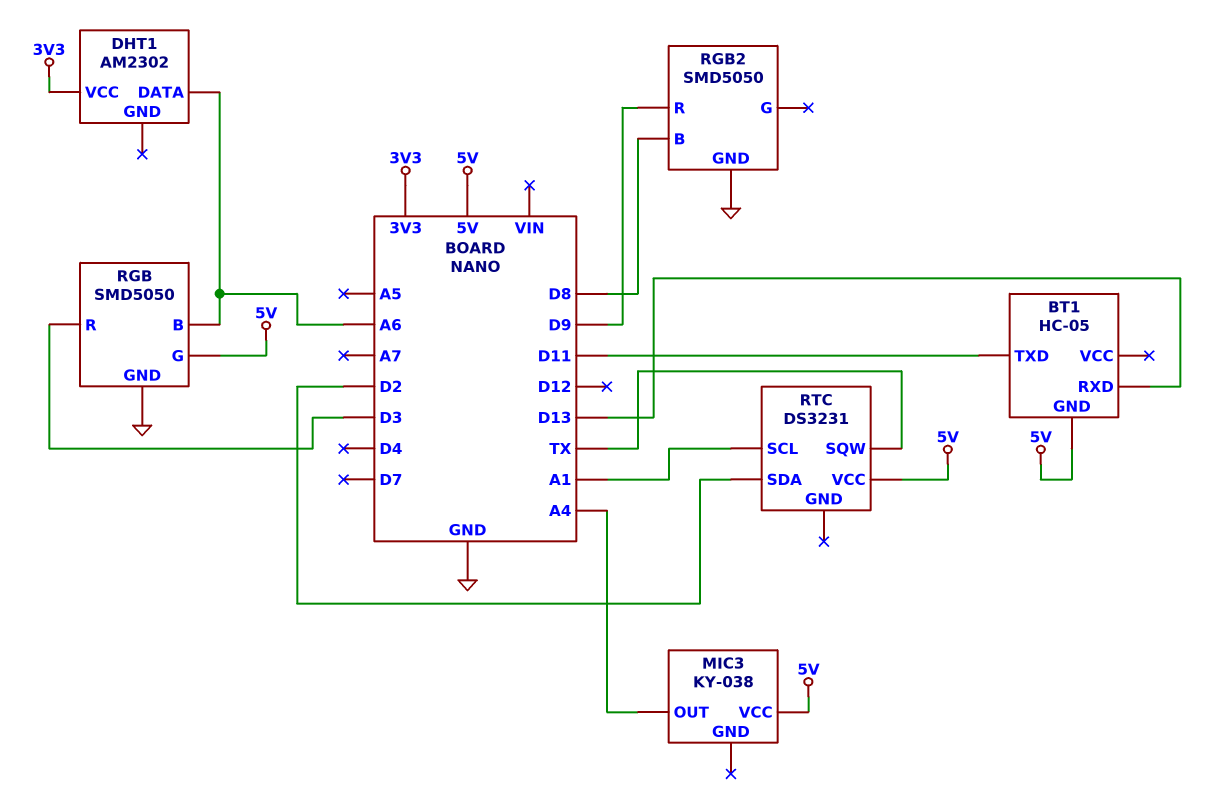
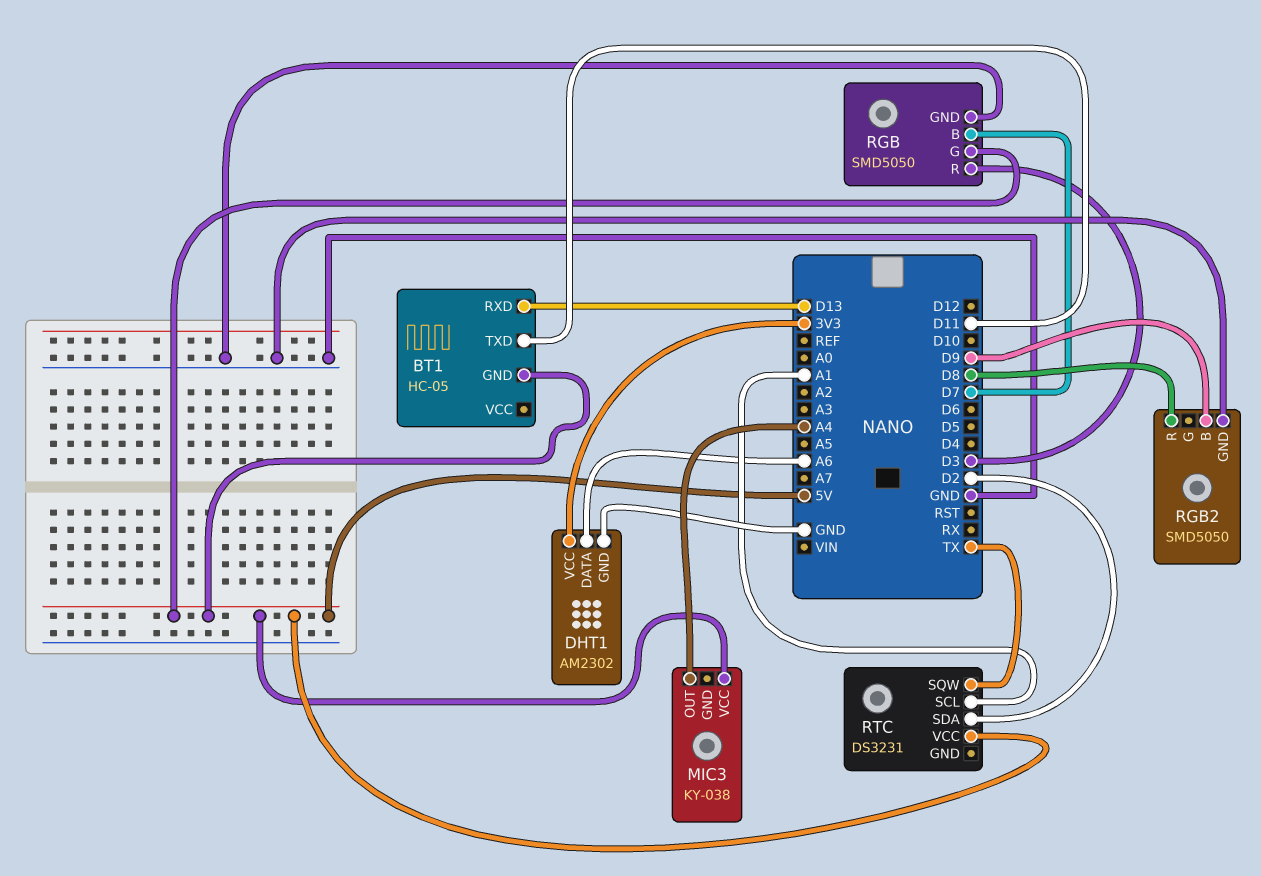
DHT1 pin GND: none -> GND
RGB pin B: A6 -> D7
RGB2 pin B: D8 -> D9
RGB2 pin R: D9 -> D8

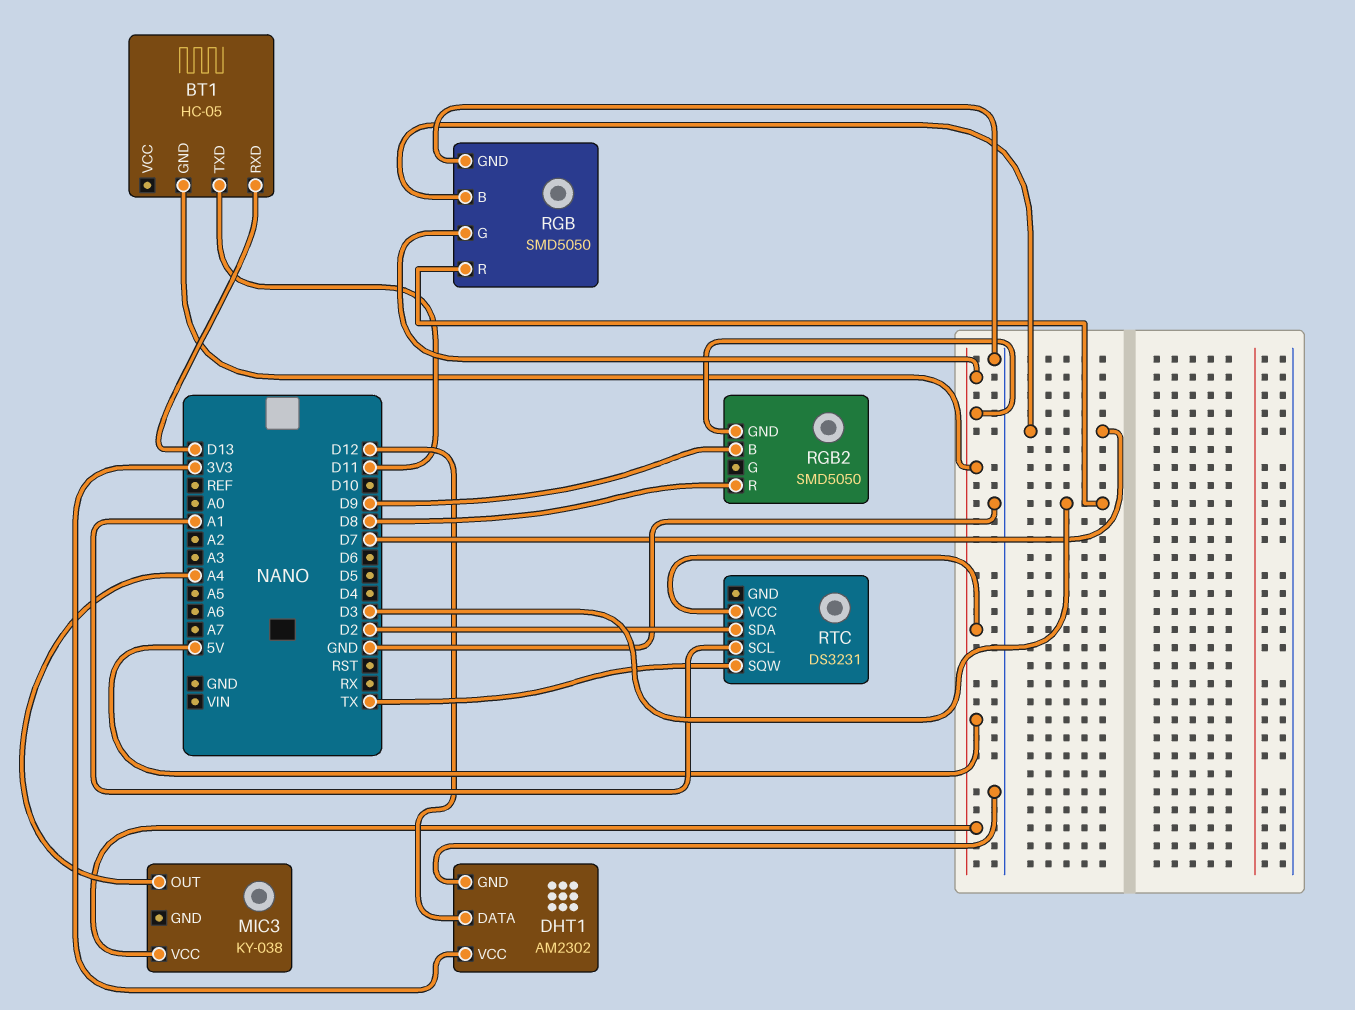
DHT1 pin DATA: A6 -> D12
RGB2 pin GND: GND -> 5V

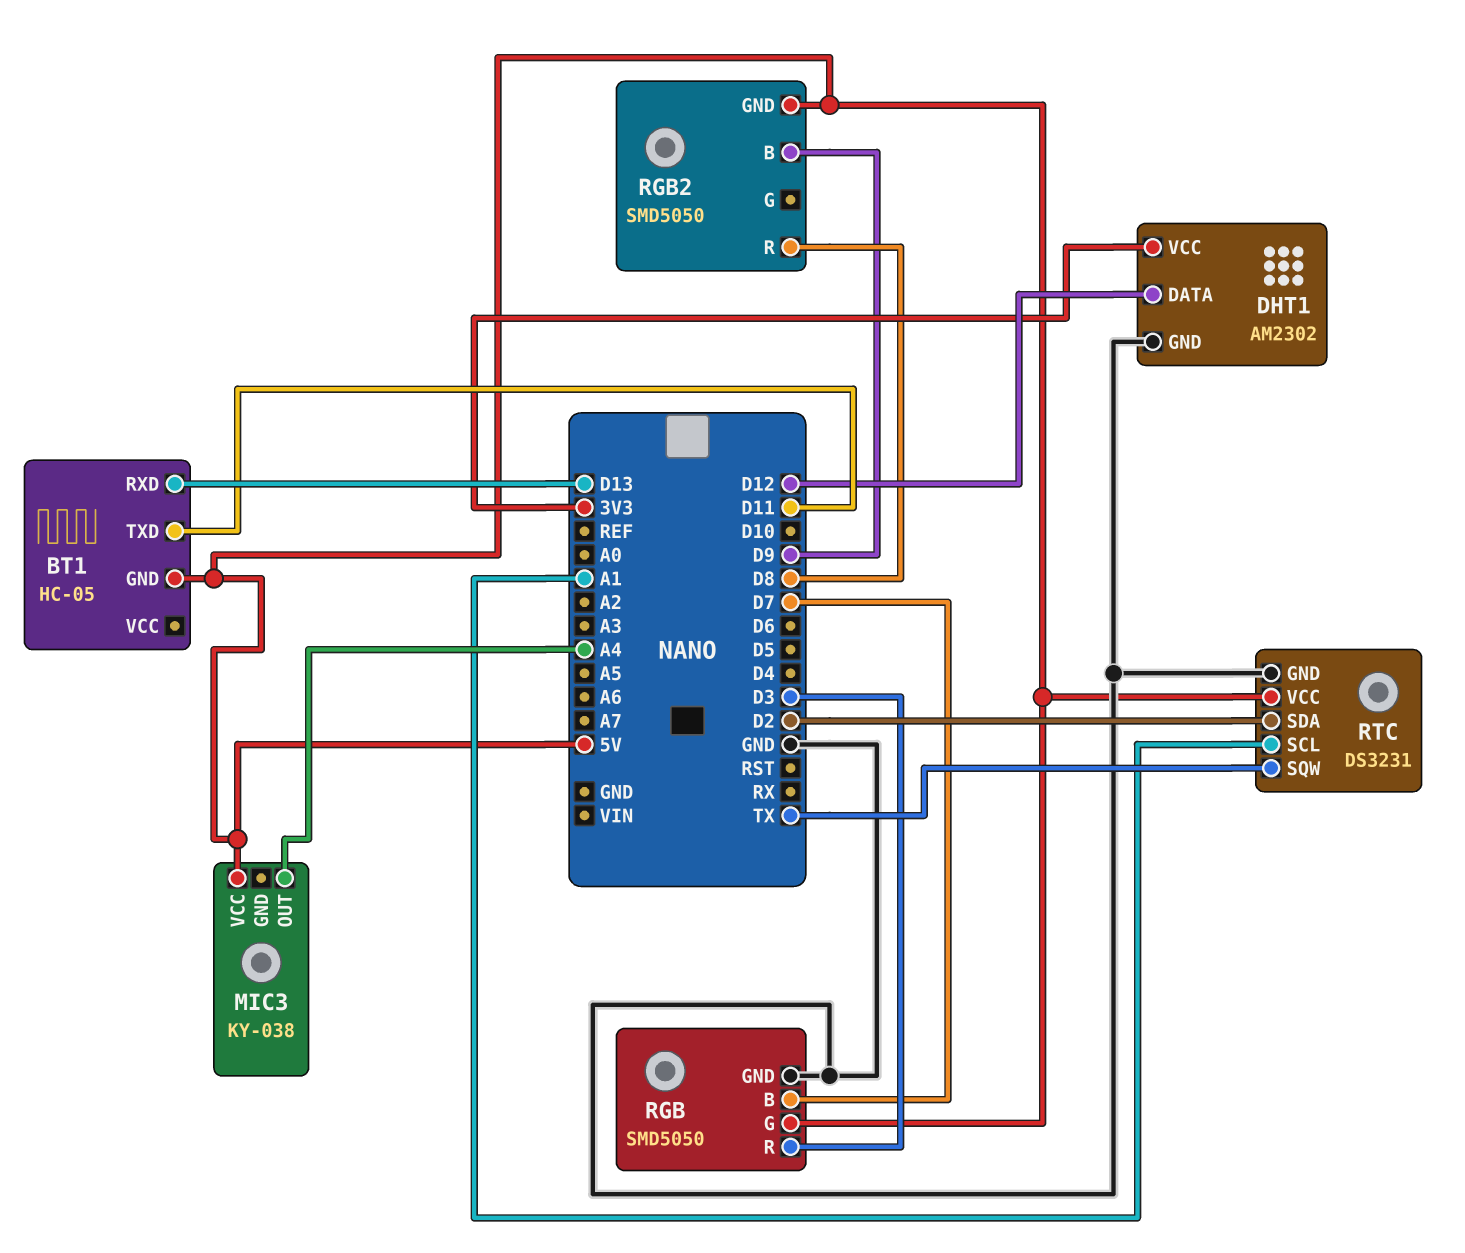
RTC pin GND: none -> GND

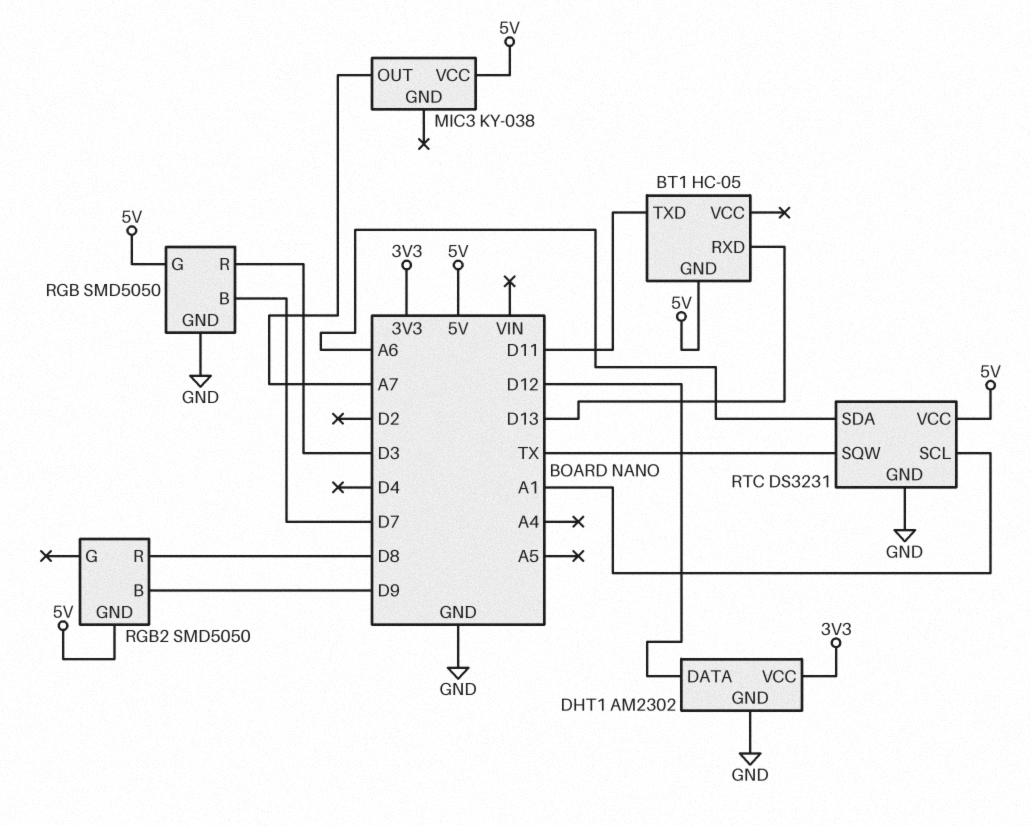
MIC3 pin OUT: A4 -> A7
RTC pin SDA: D2 -> A6

